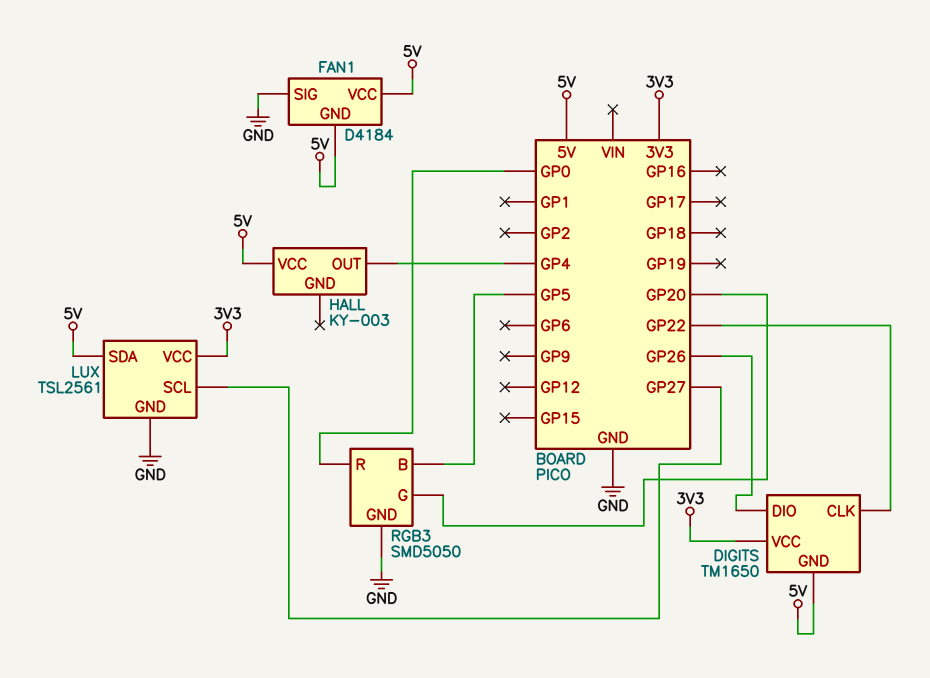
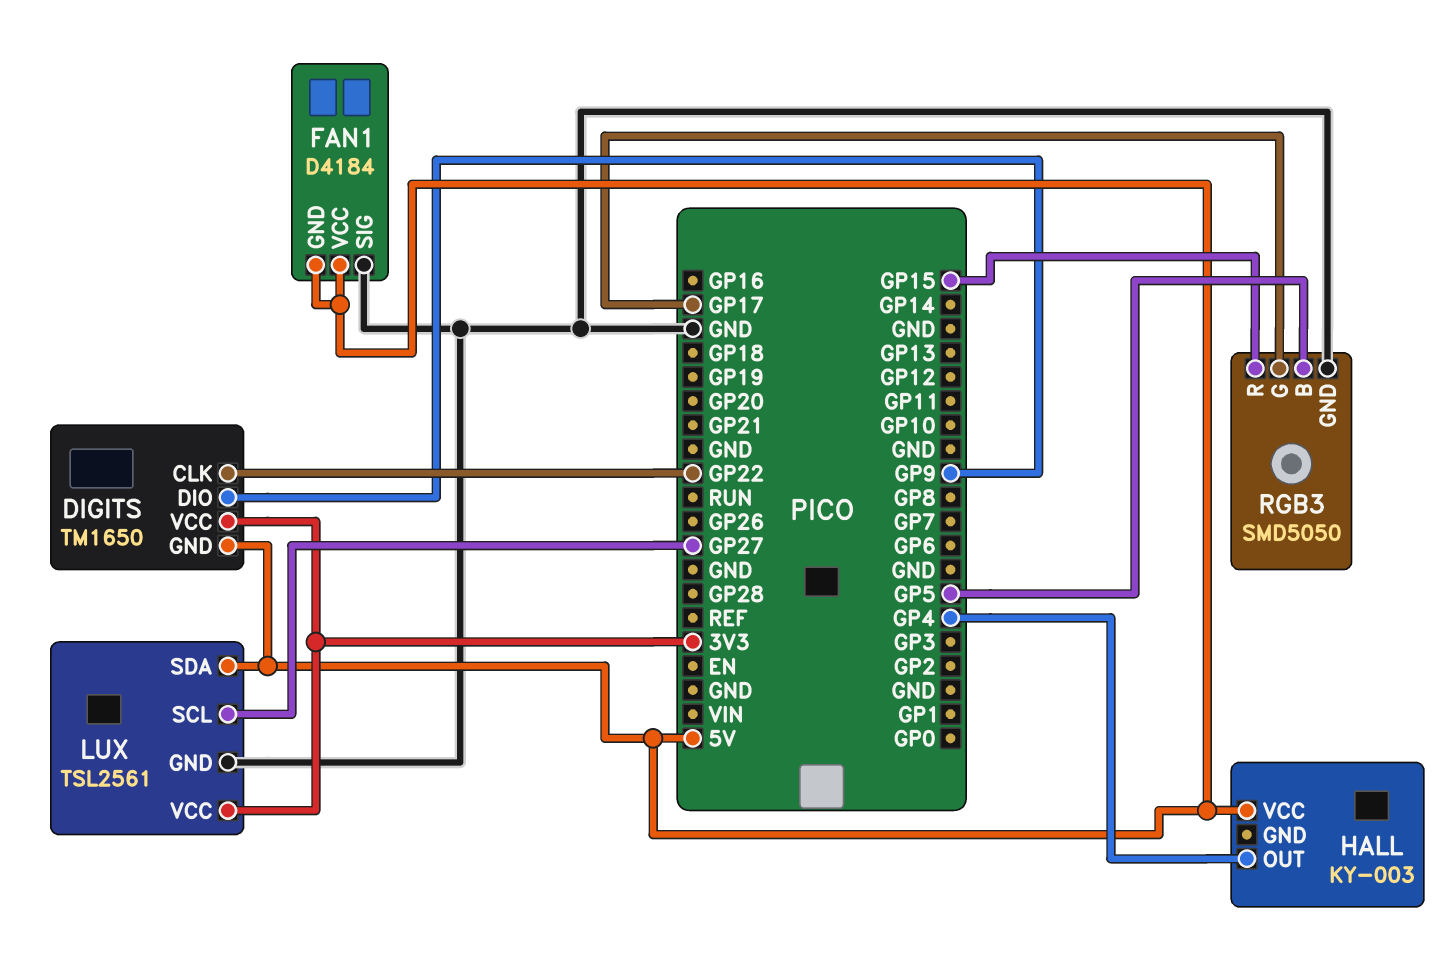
DIGITS pin DIO: GP26 -> GP9
RGB3 pin G: GP20 -> GP17
RGB3 pin R: GP0 -> GP15

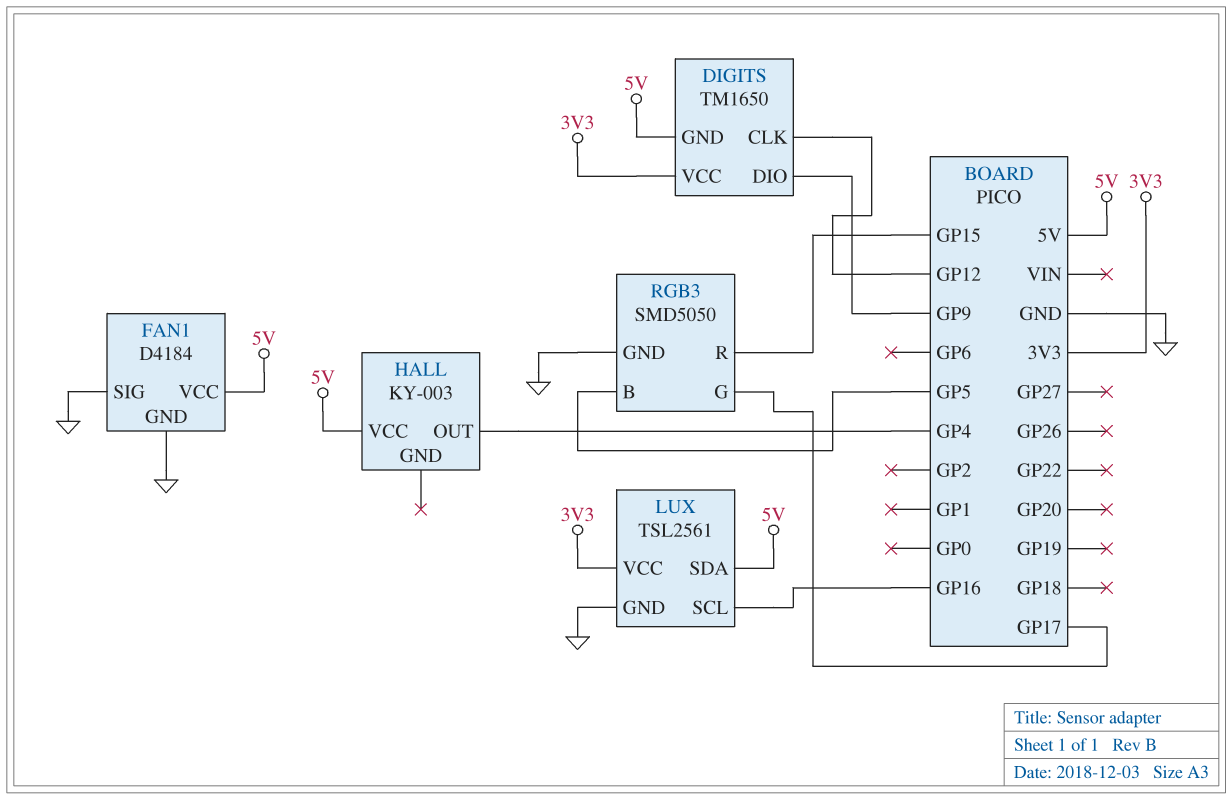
DIGITS pin CLK: GP22 -> GP12
FAN1 pin GND: 5V -> GND
LUX pin SCL: GP27 -> GP16

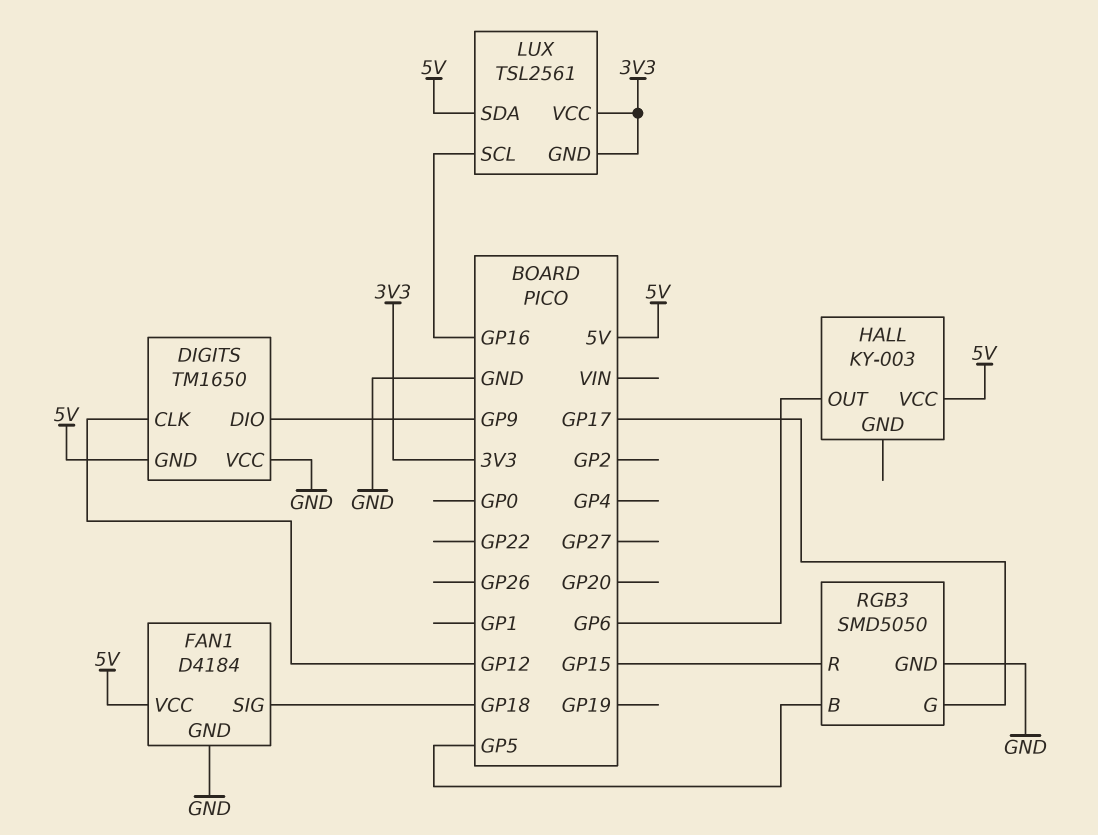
DIGITS pin VCC: 3V3 -> GND
FAN1 pin SIG: GND -> GP18
HALL pin OUT: GP4 -> GP6
LUX pin GND: GND -> 3V3

